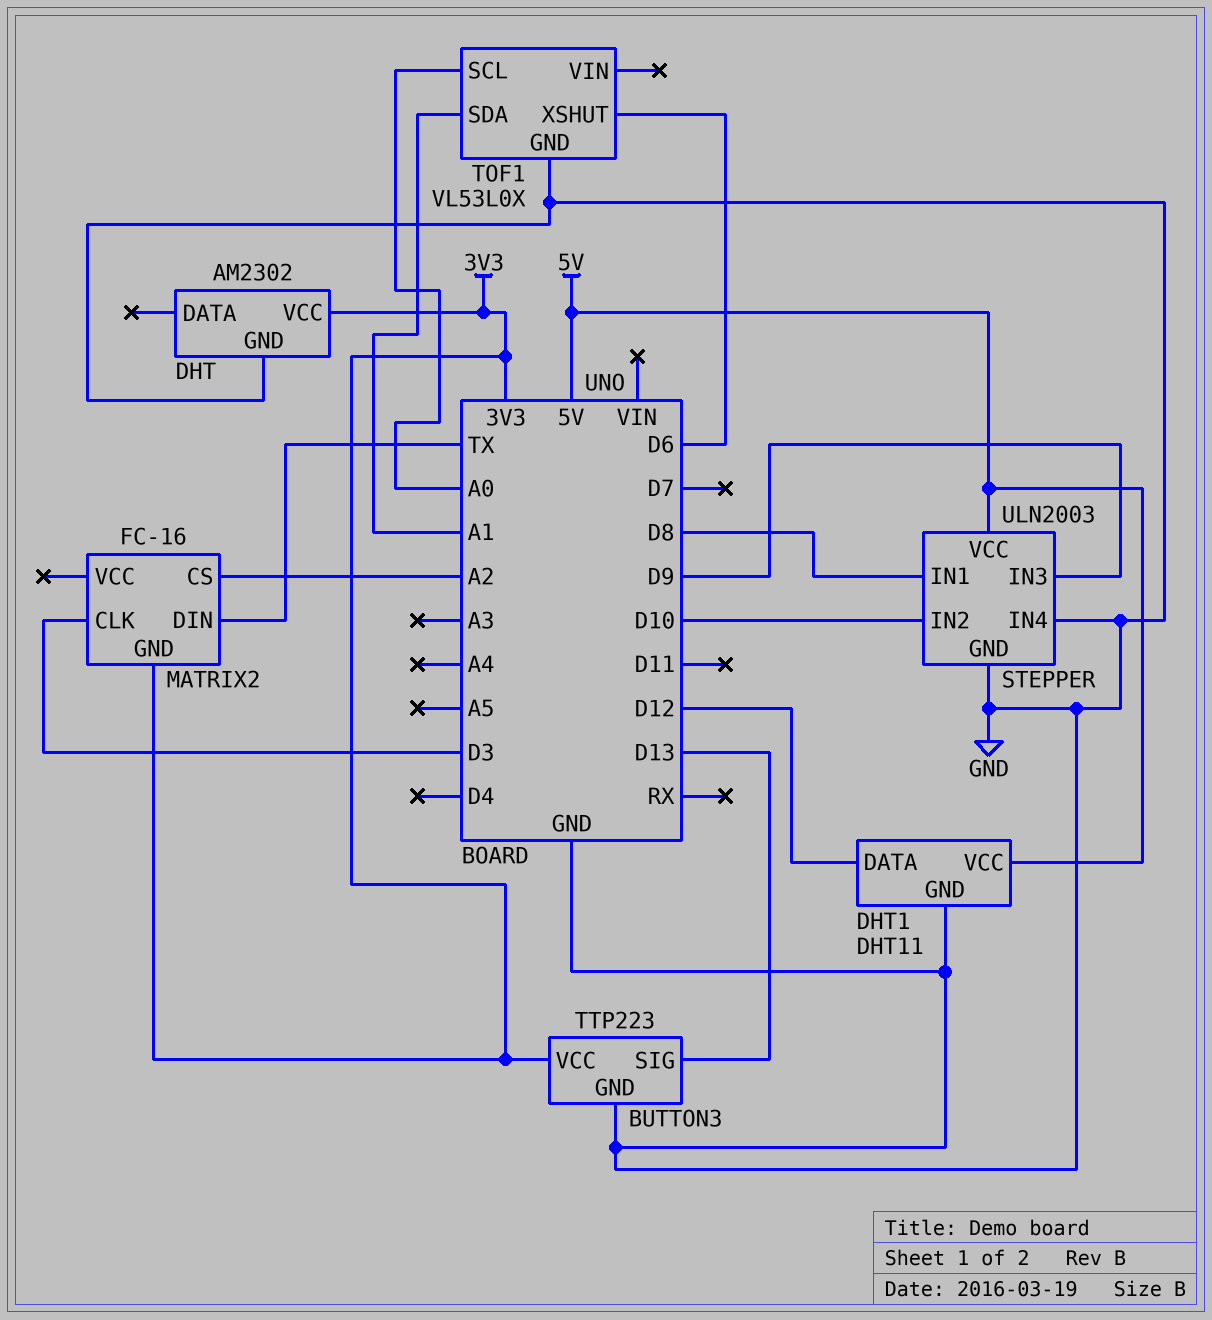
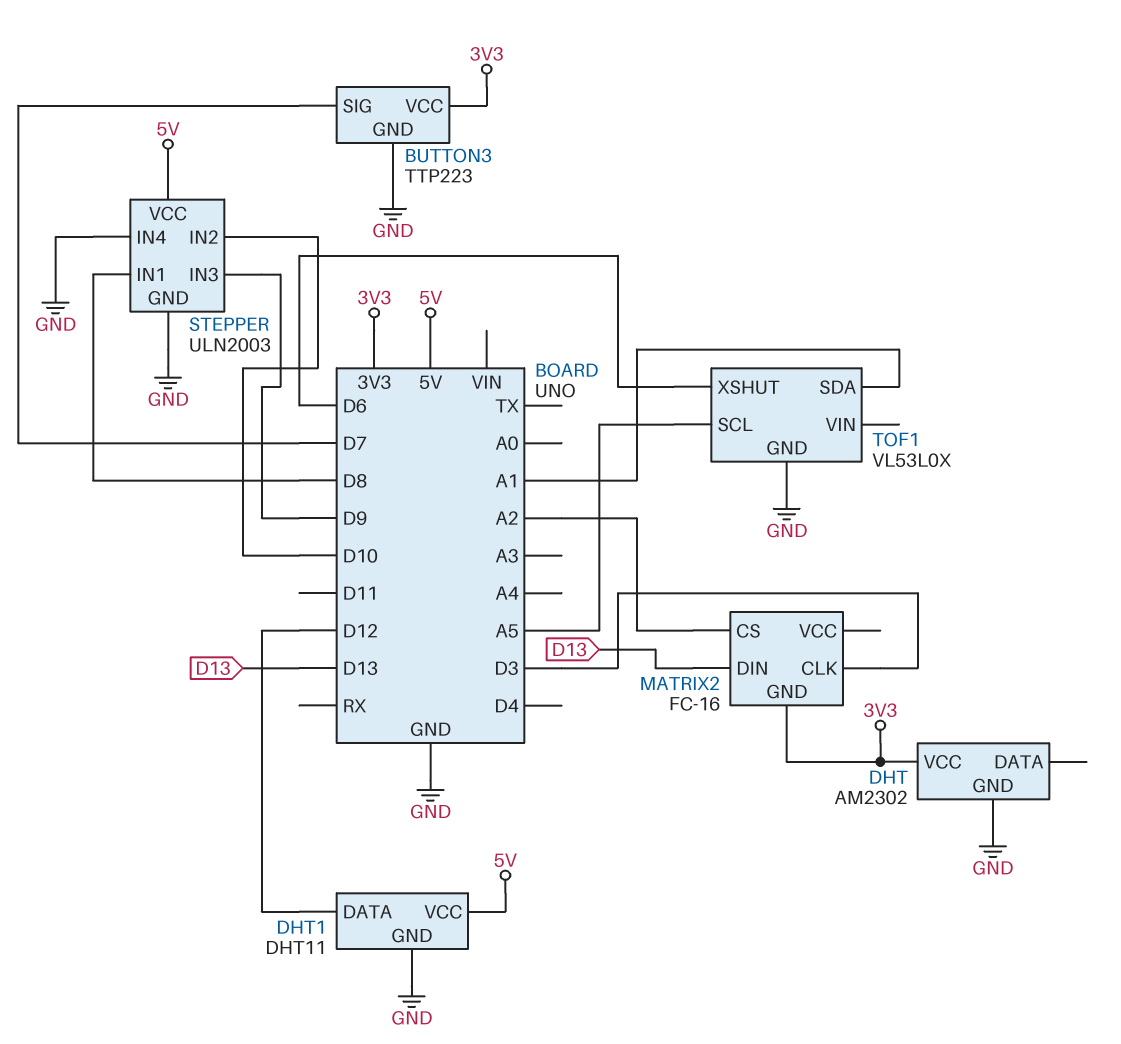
BUTTON3 pin SIG: D13 -> D7
MATRIX2 pin DIN: TX -> D13
TOF1 pin SCL: A0 -> A5

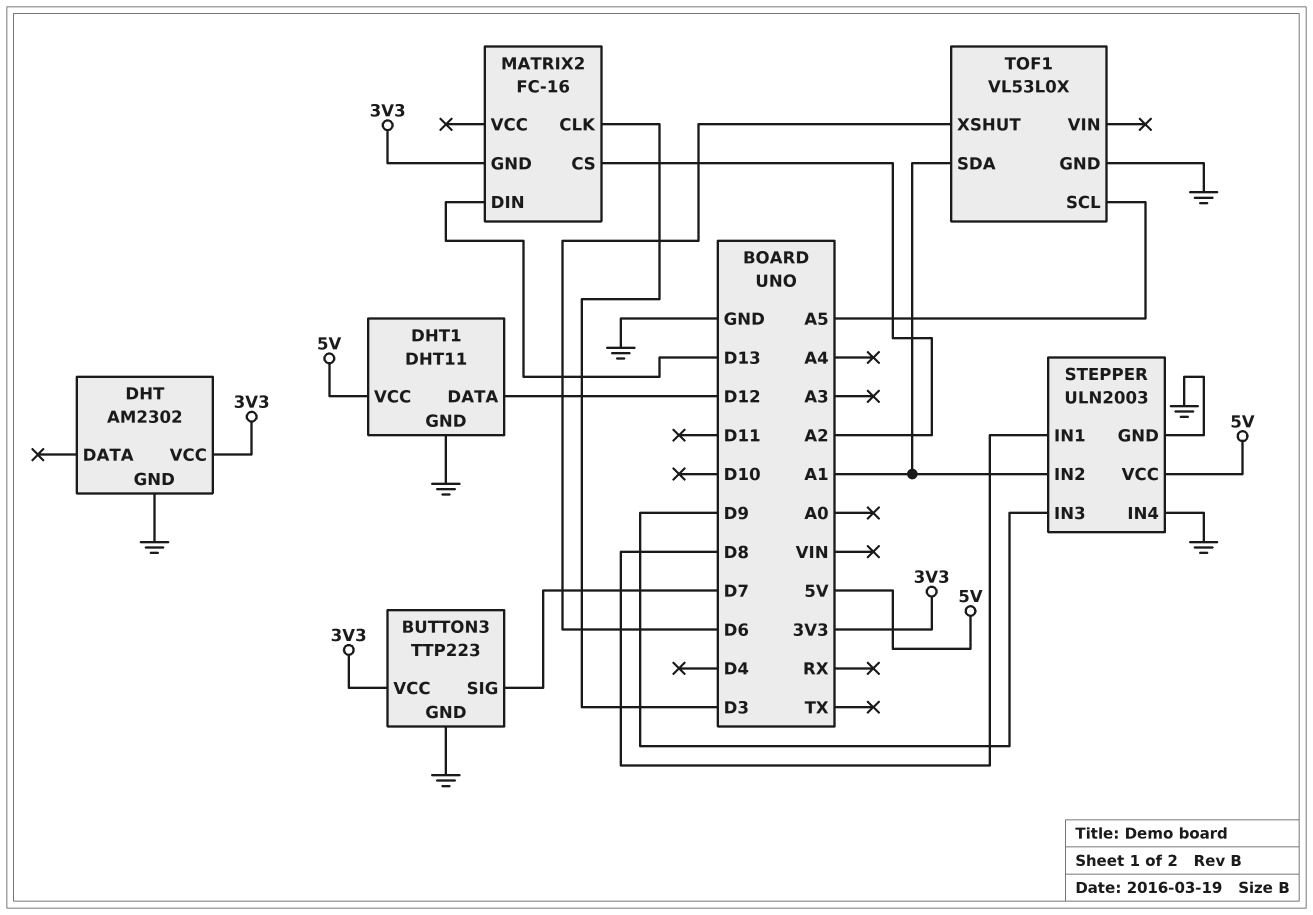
STEPPER pin IN2: D10 -> A1

